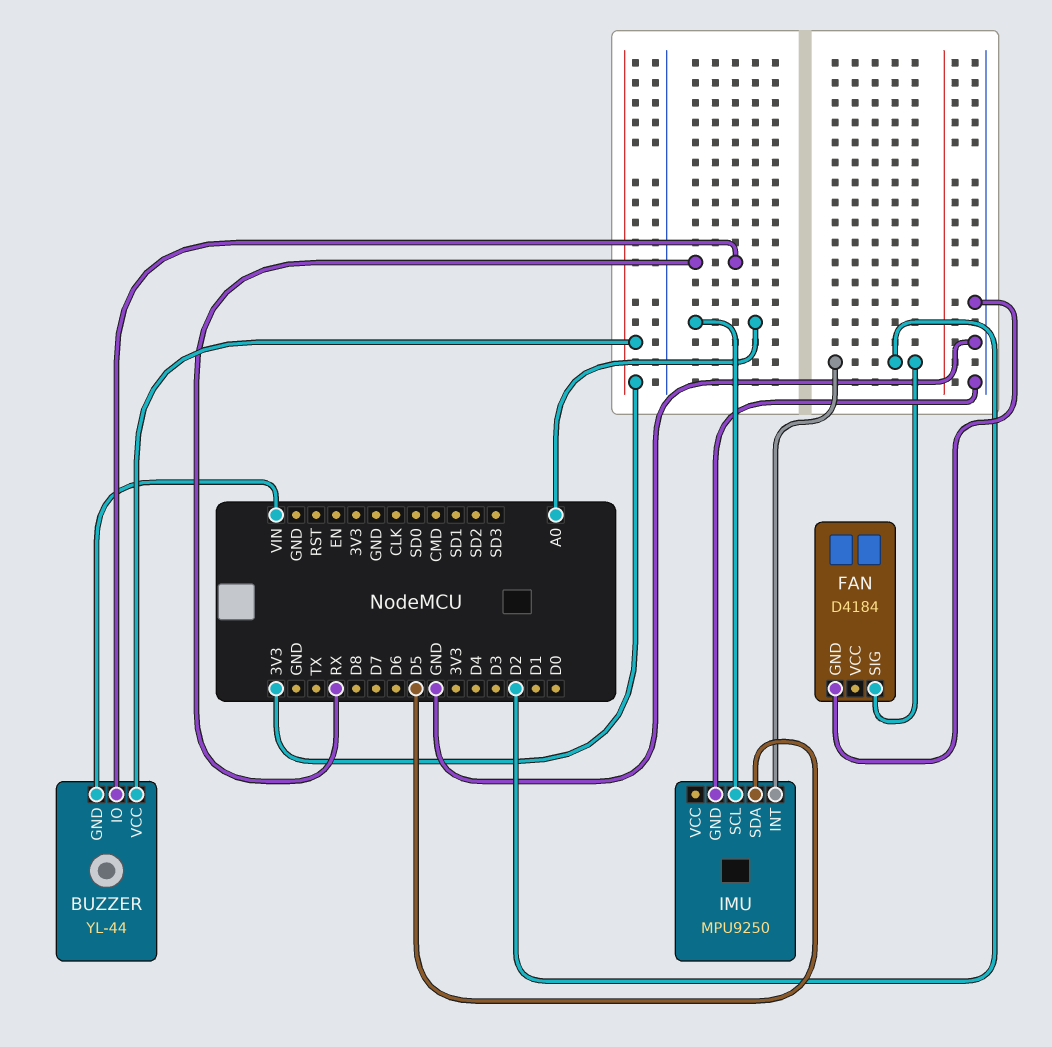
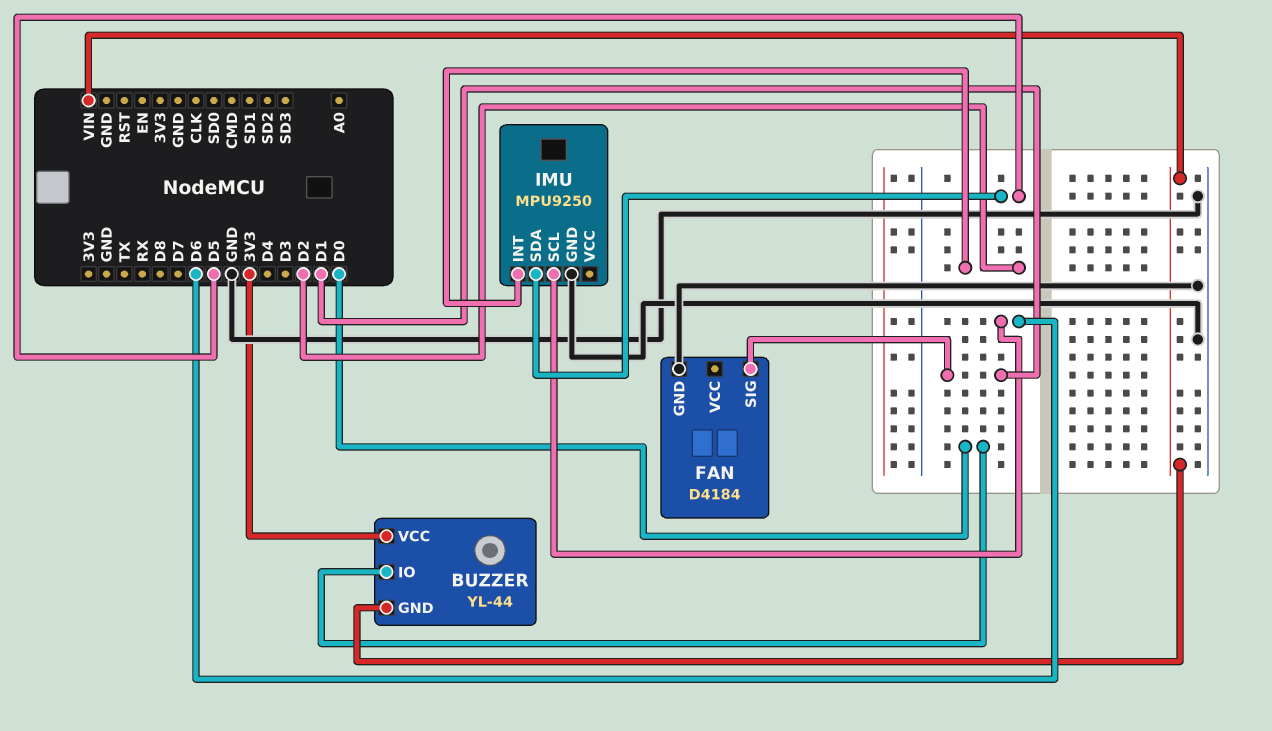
BUZZER pin IO: RX -> D0
FAN pin SIG: D2 -> D1
IMU pin SCL: A0 -> D6

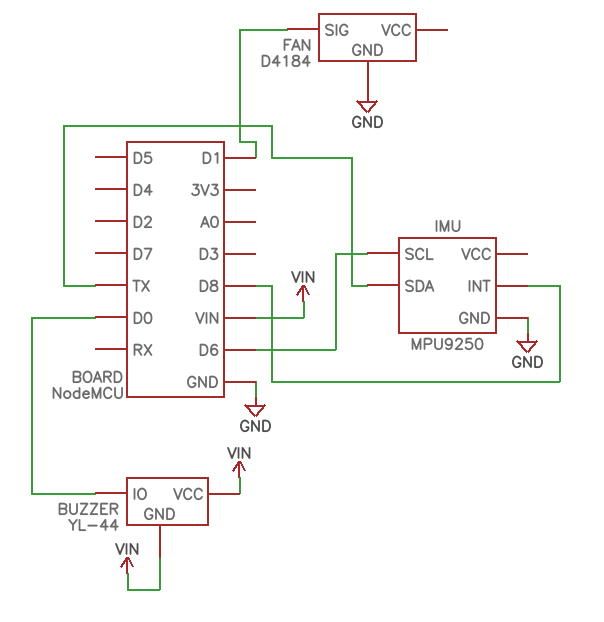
BUZZER pin VCC: 3V3 -> VIN
IMU pin INT: D2 -> D8
IMU pin SDA: D5 -> TX

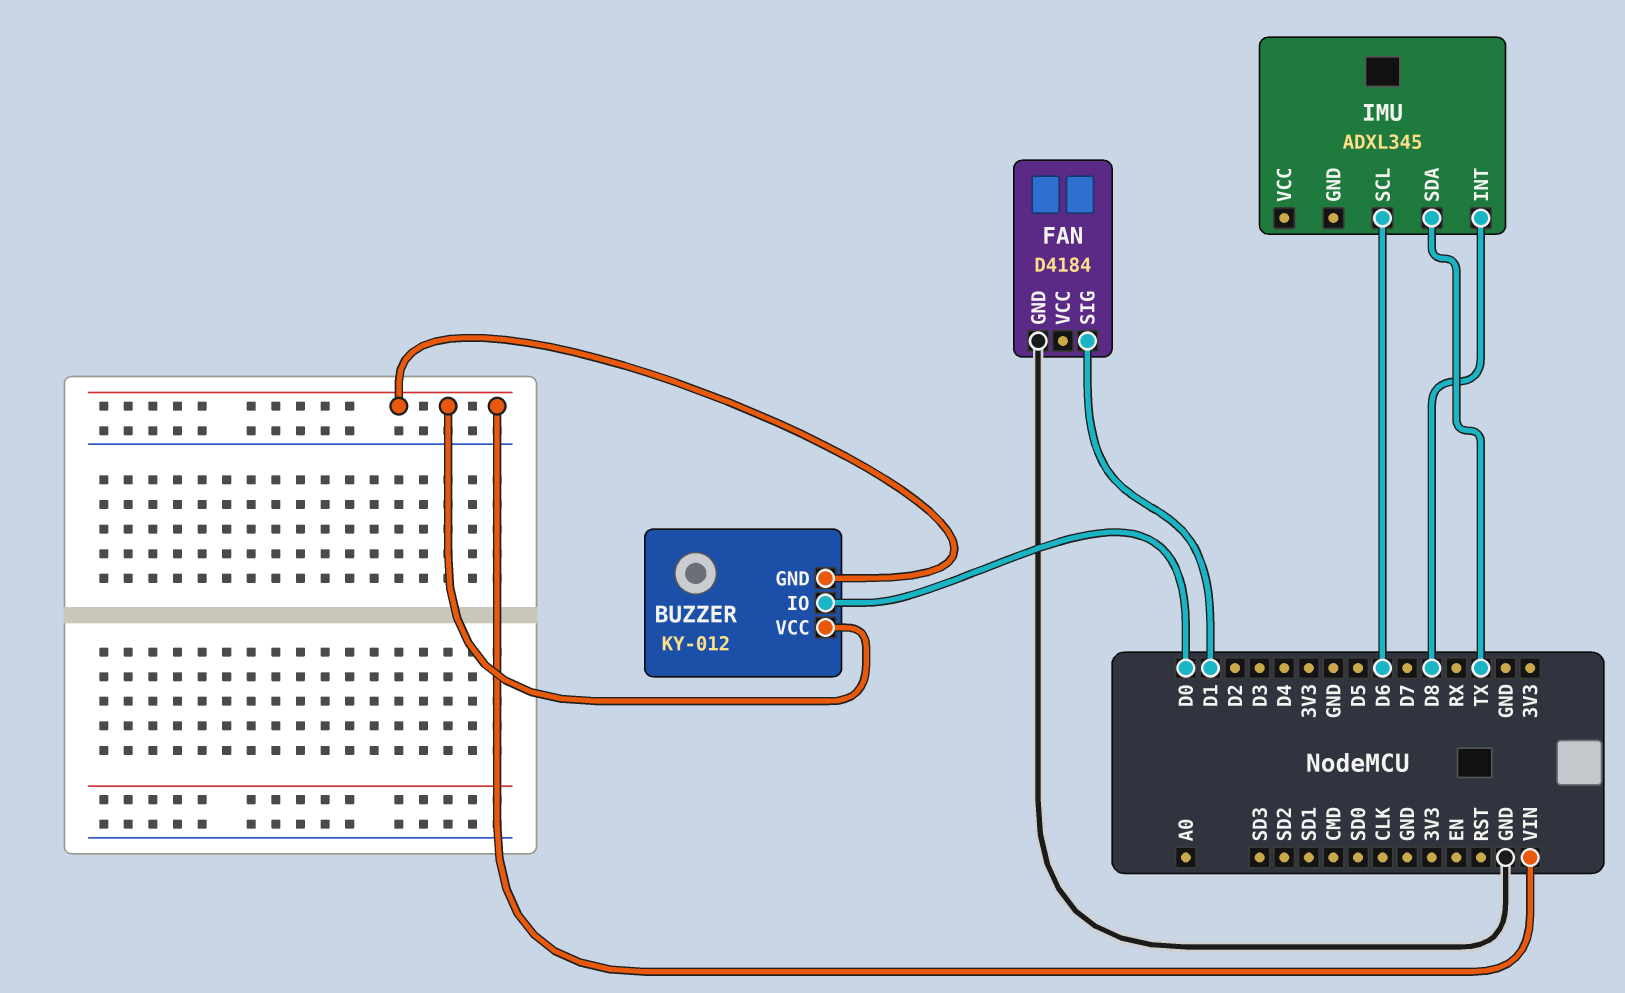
BUZZER: YL-44 -> KY-012
IMU: MPU9250 -> ADXL345
IMU pin GND: GND -> none

